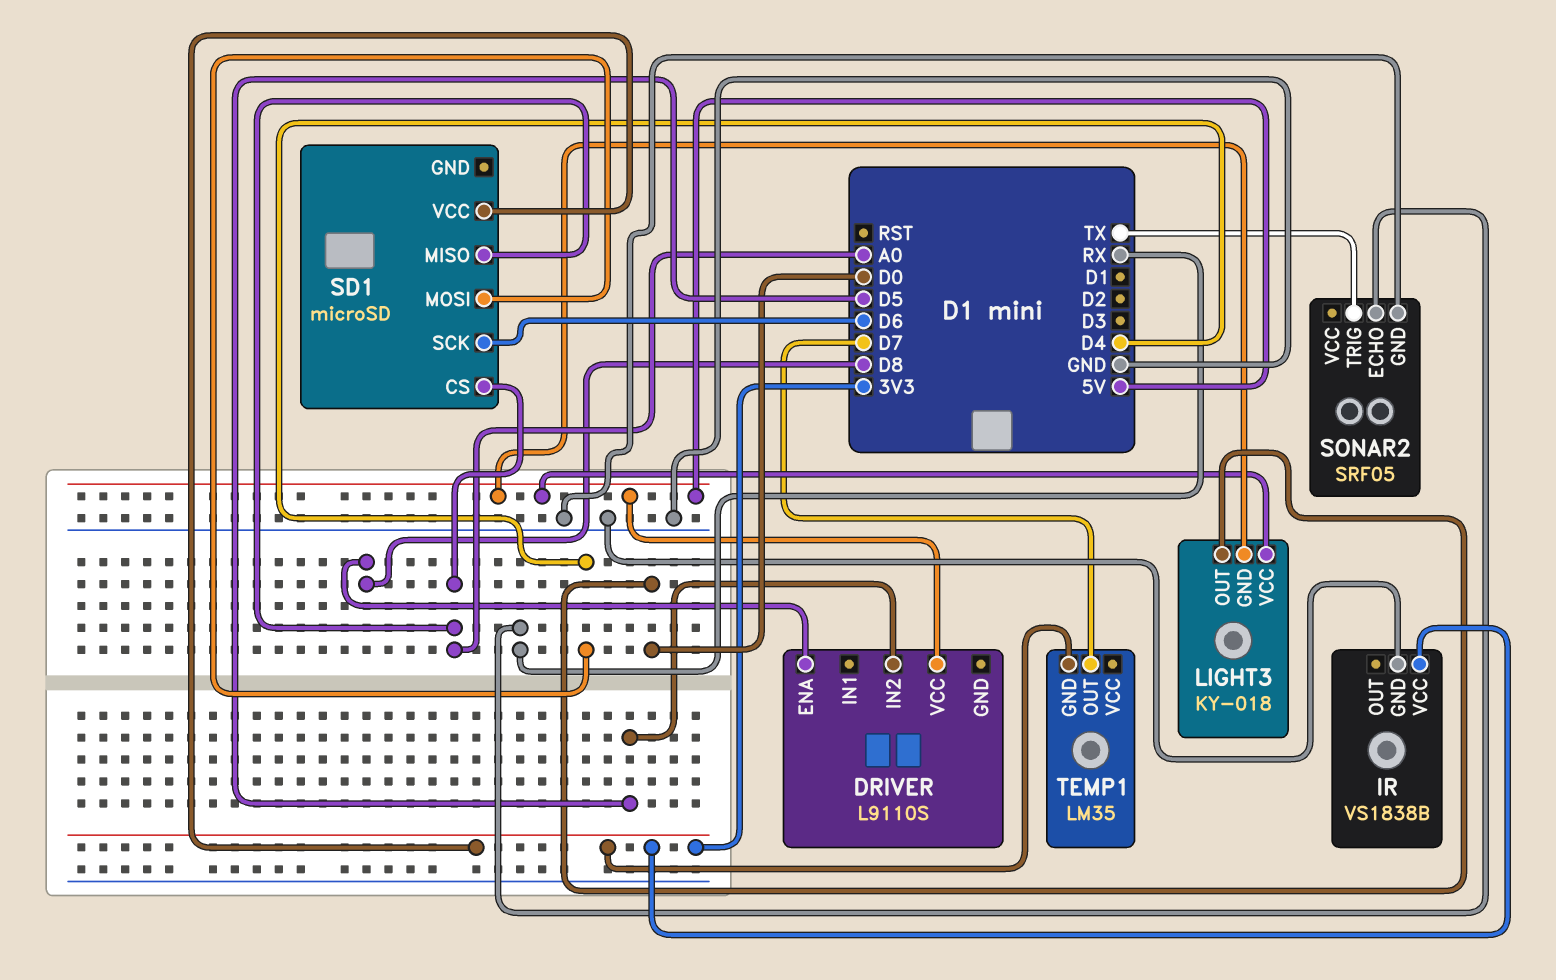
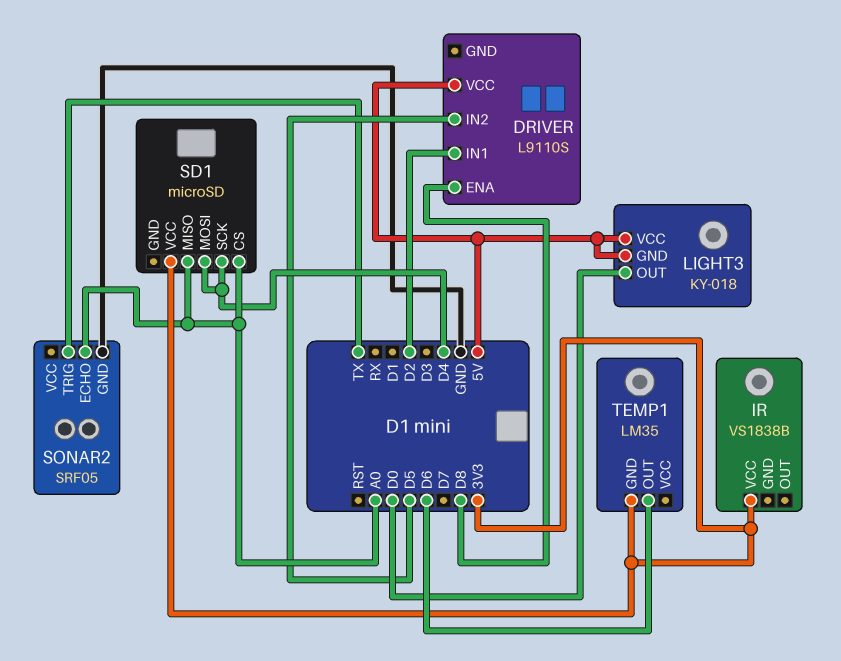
DRIVER pin IN1: none -> D2
IR pin GND: GND -> none
SD1 pin SCK: D6 -> D4
SONAR2 pin ECHO: RX -> A0
TEMP1 pin OUT: D7 -> D6

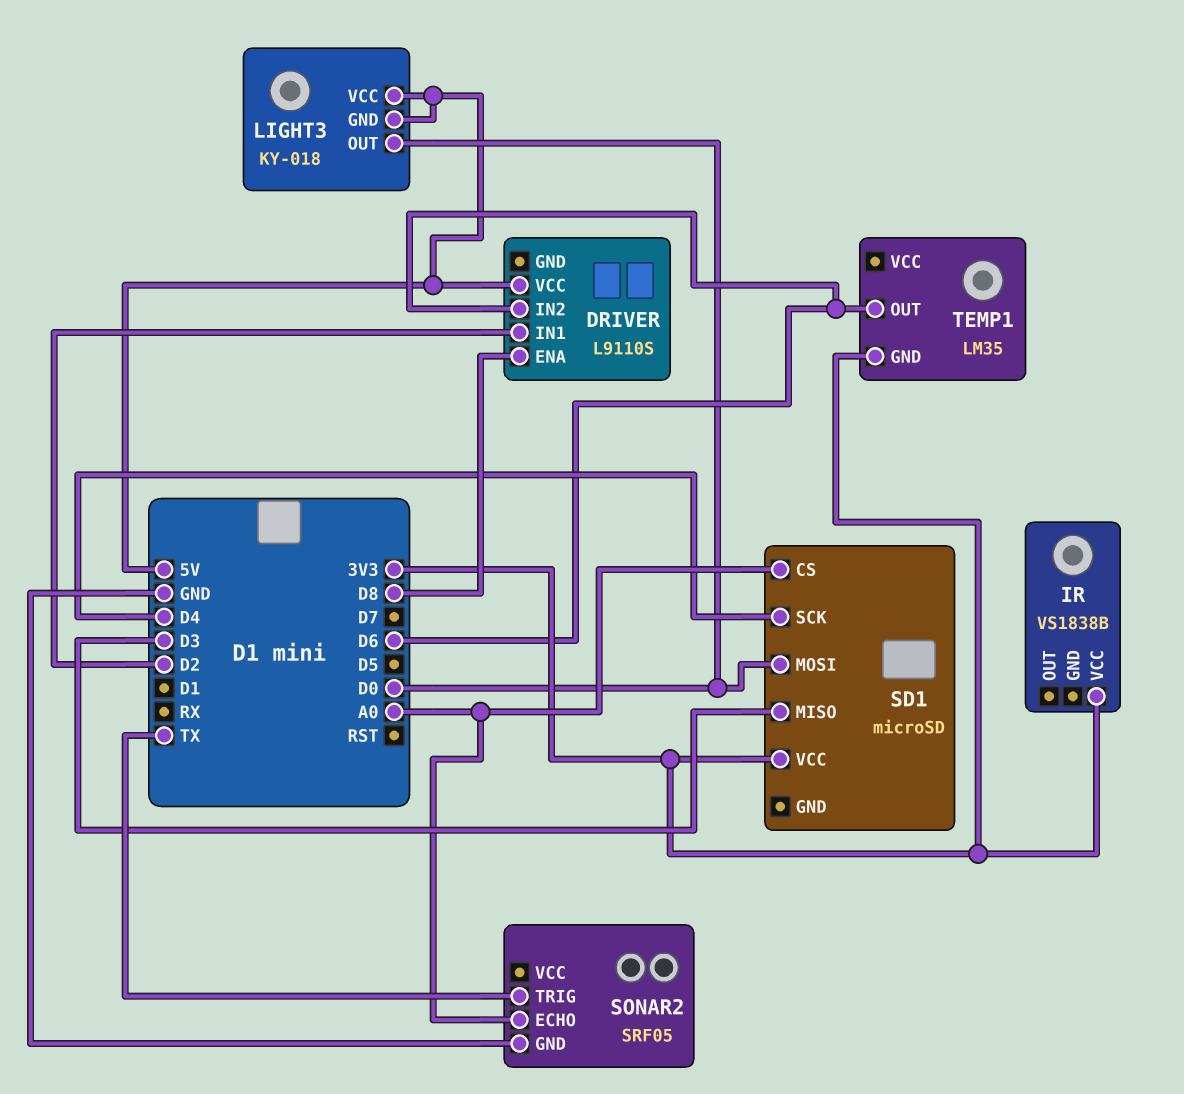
DRIVER pin IN2: D5 -> D6
SD1 pin MISO: A0 -> D3
SD1 pin MOSI: D4 -> D0

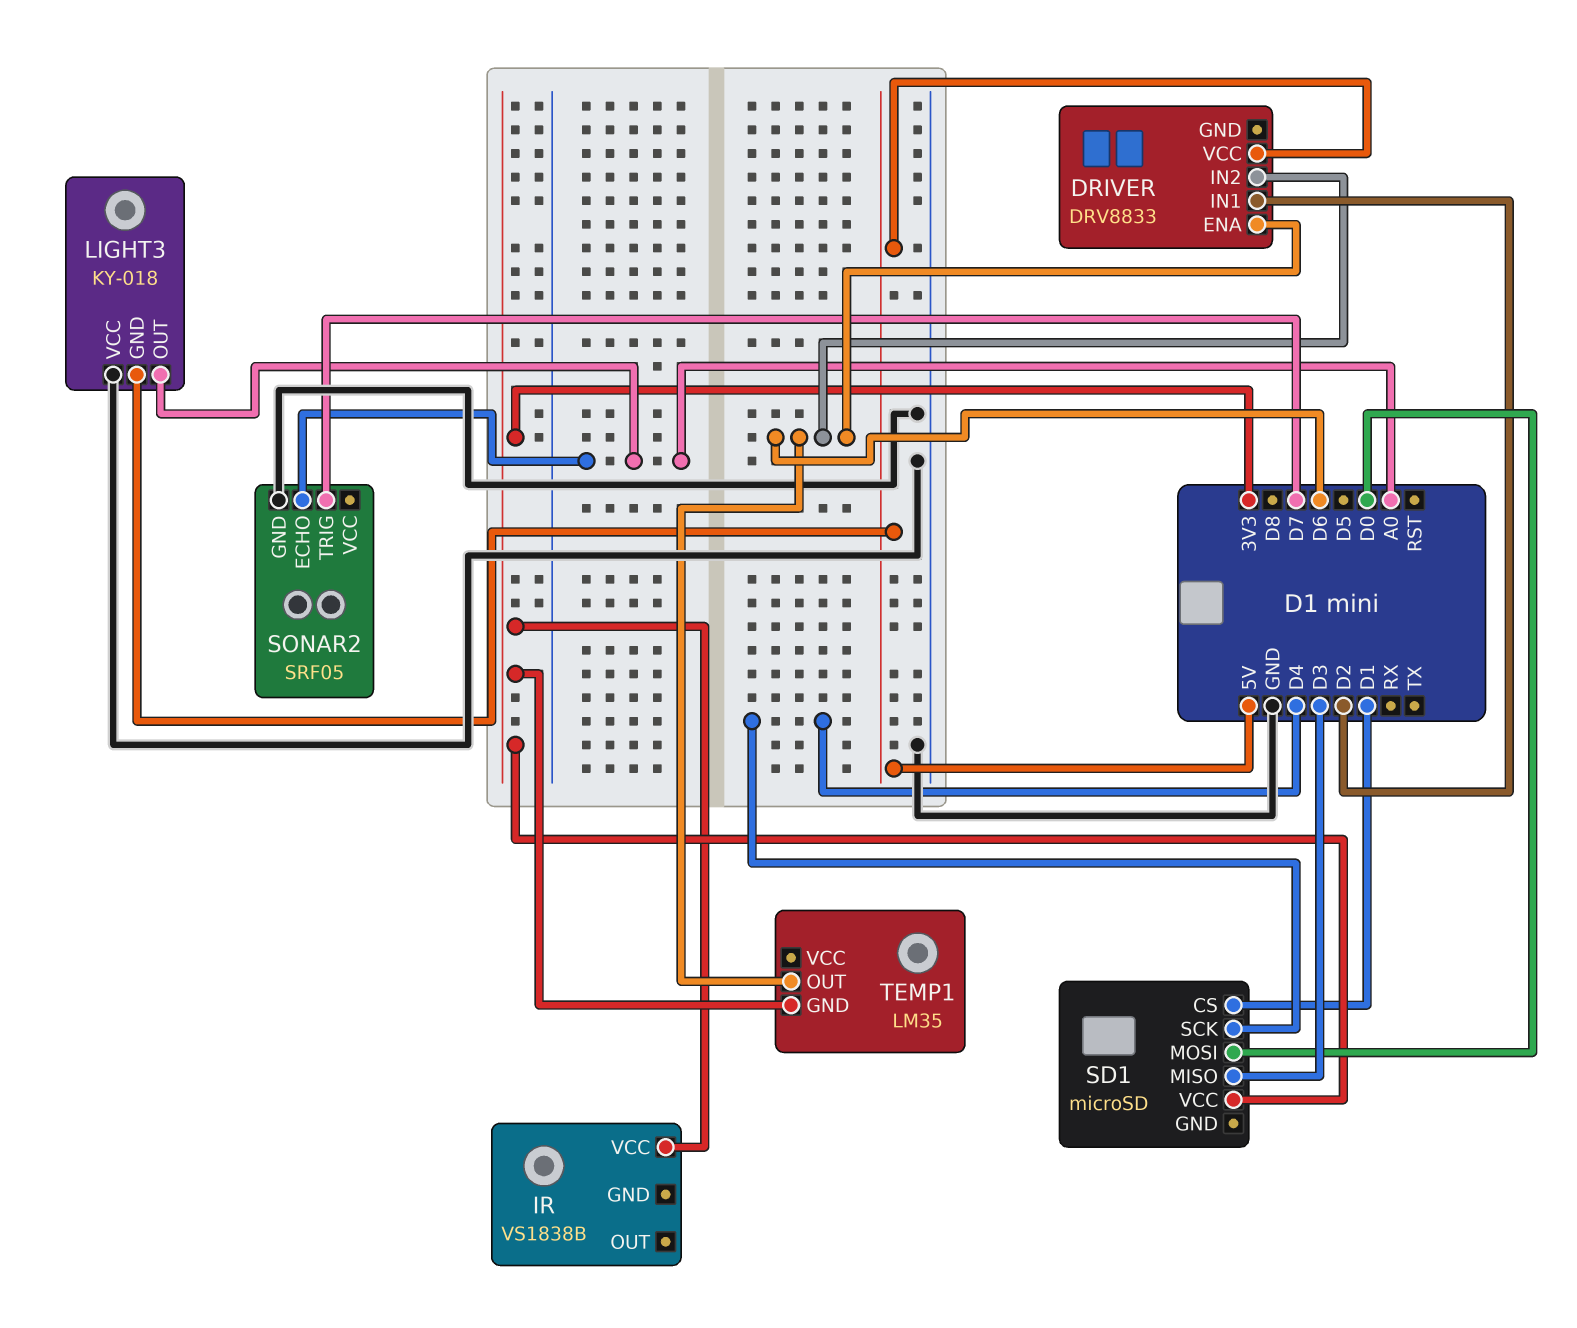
DRIVER: L9110S -> DRV8833
DRIVER pin ENA: D8 -> D6
LIGHT3 pin OUT: D0 -> A0
LIGHT3 pin VCC: 5V -> GND
SD1 pin CS: A0 -> D1
SONAR2 pin TRIG: TX -> D7

